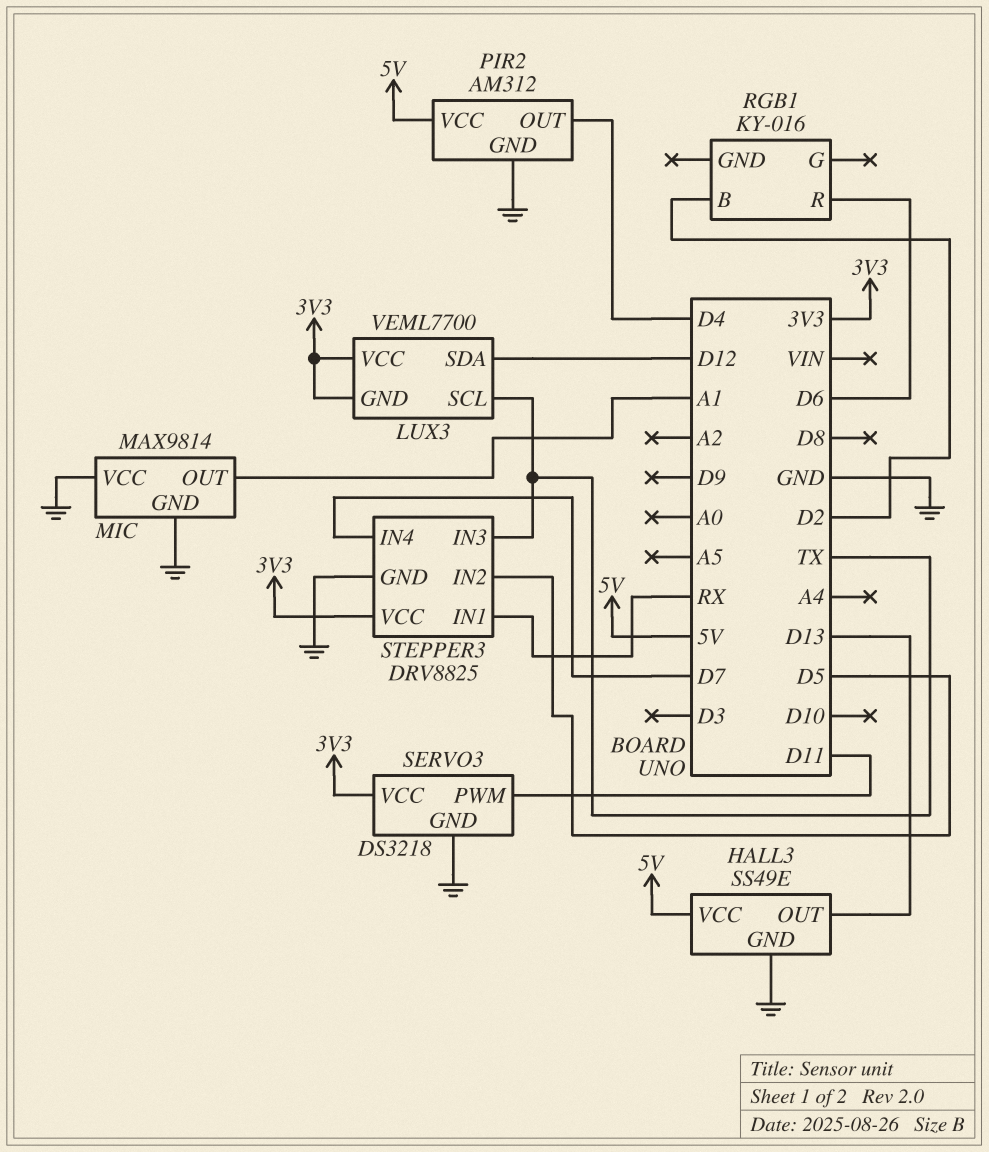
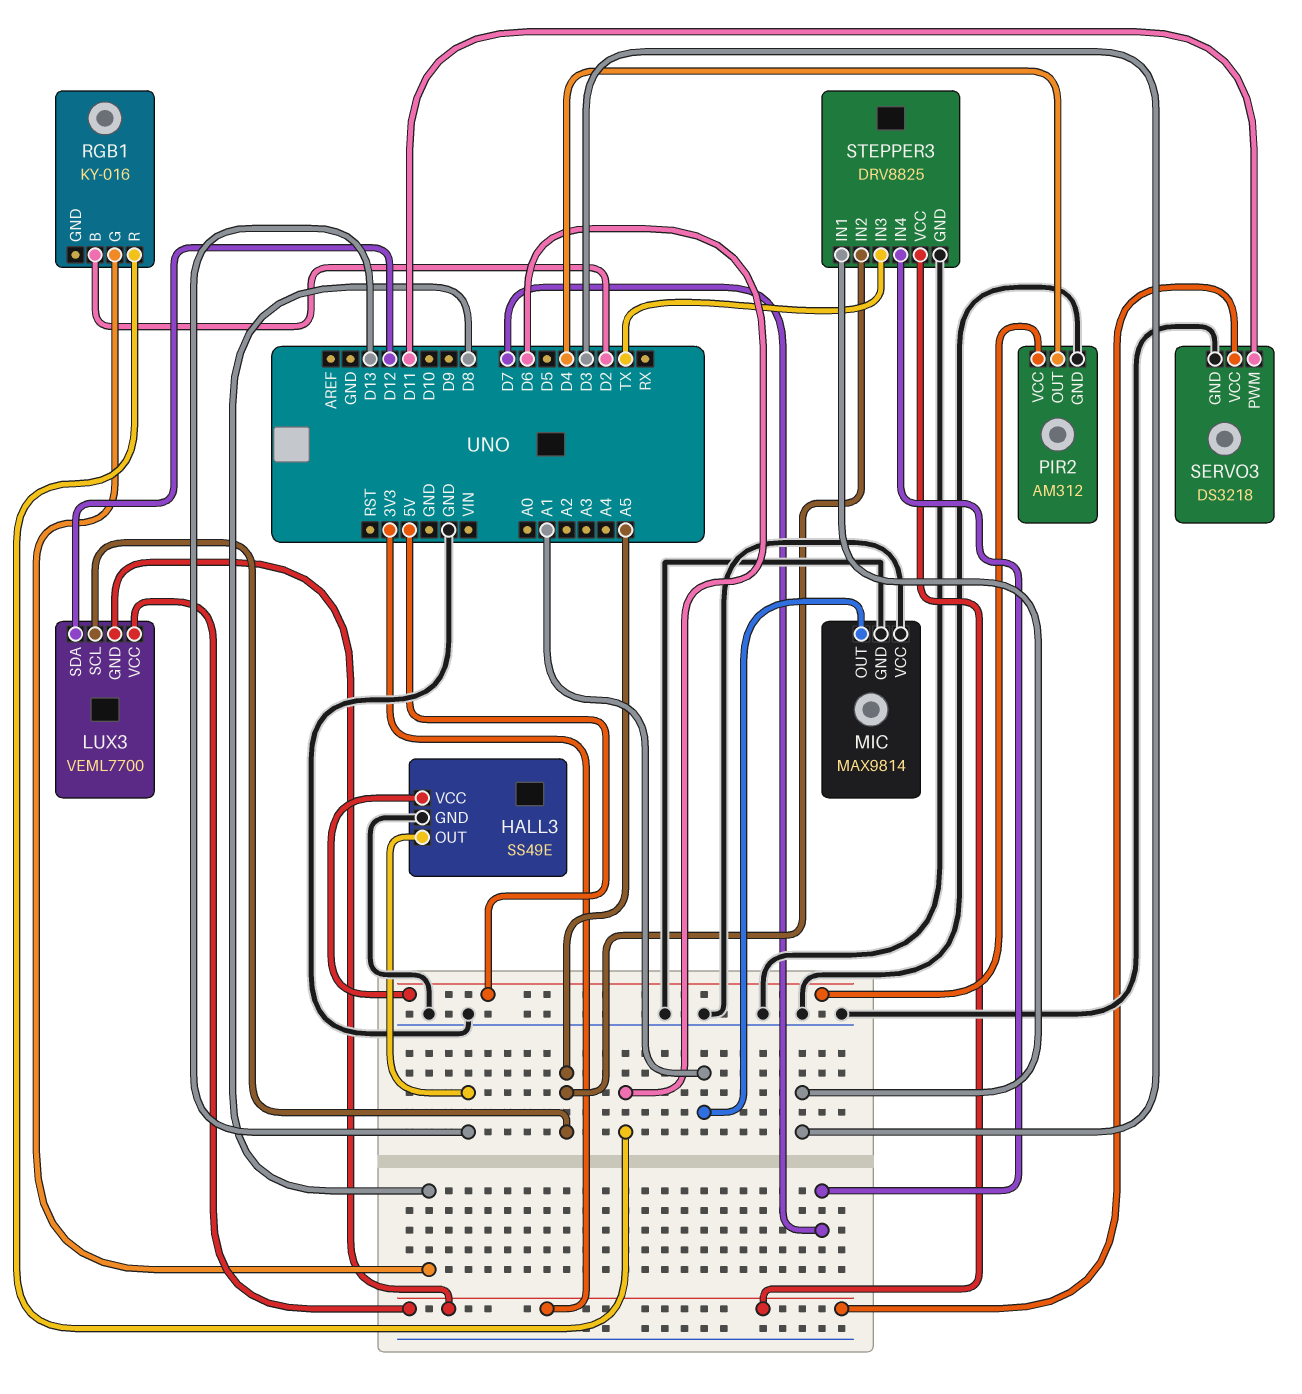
LUX3 pin SCL: TX -> A5
RGB1 pin G: none -> D8
STEPPER3 pin IN1: RX -> D3
STEPPER3 pin IN2: D5 -> A5

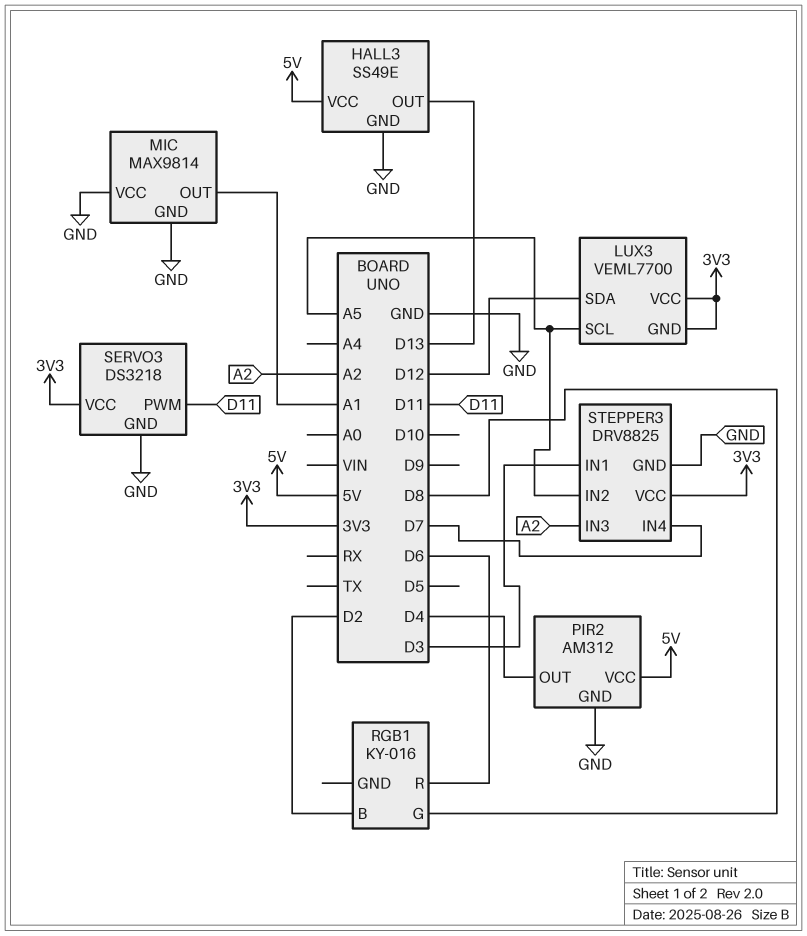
STEPPER3 pin IN3: TX -> A2

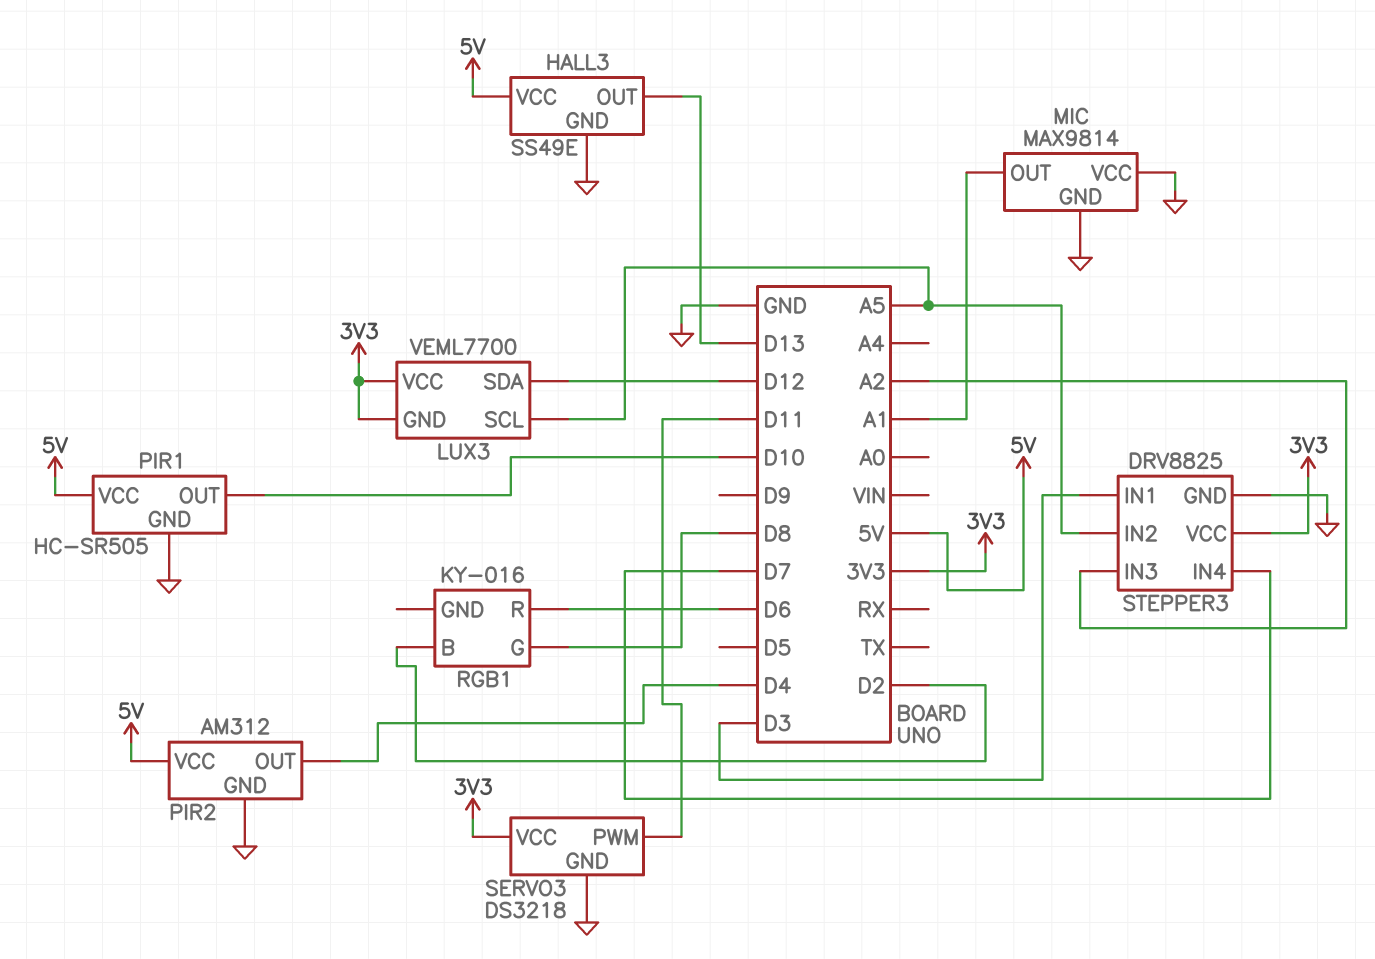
PIR1: none -> HC-SR505
PIR1 pin GND: none -> GND
PIR1 pin OUT: none -> D10
PIR1 pin VCC: none -> 5V

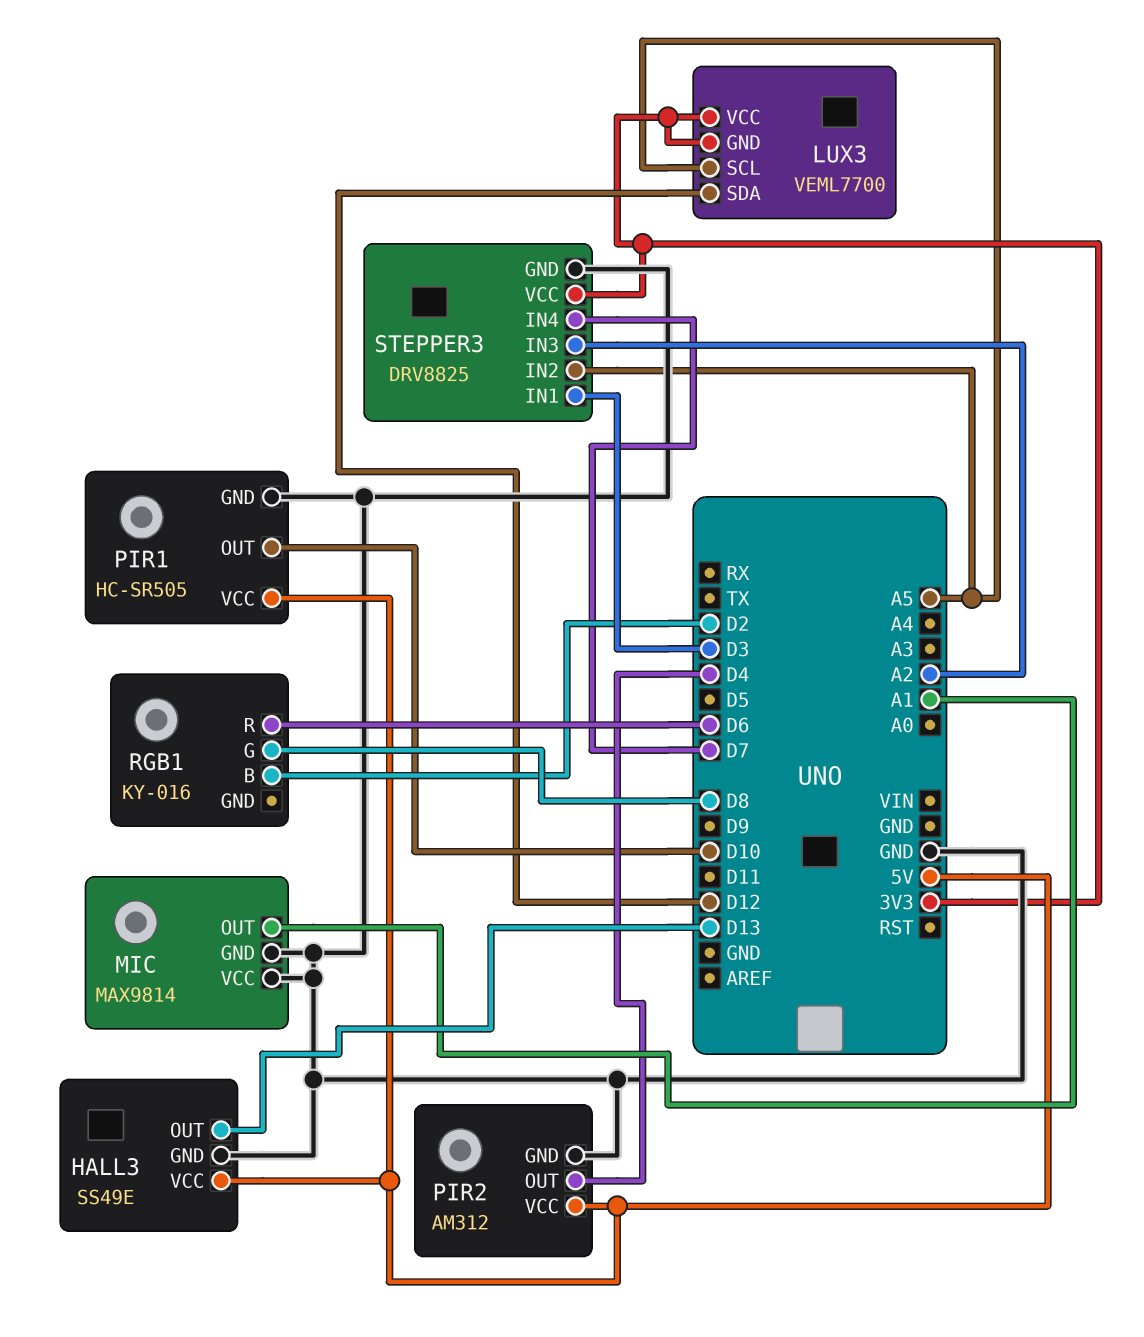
SERVO3: DS3218 -> none
SERVO3 pin GND: GND -> none
SERVO3 pin PWM: D11 -> none
SERVO3 pin VCC: 3V3 -> none

